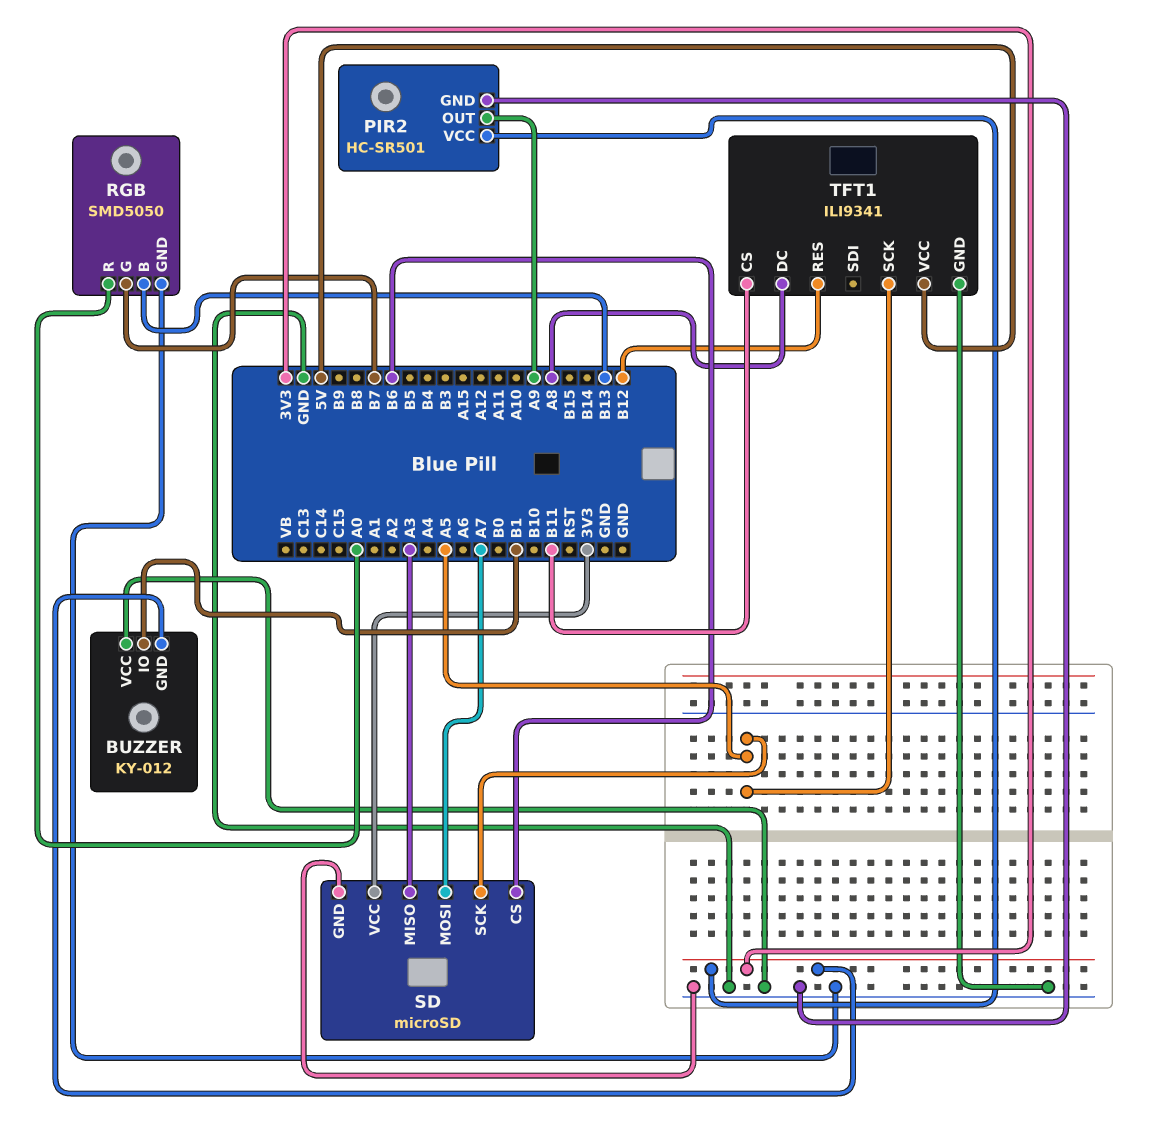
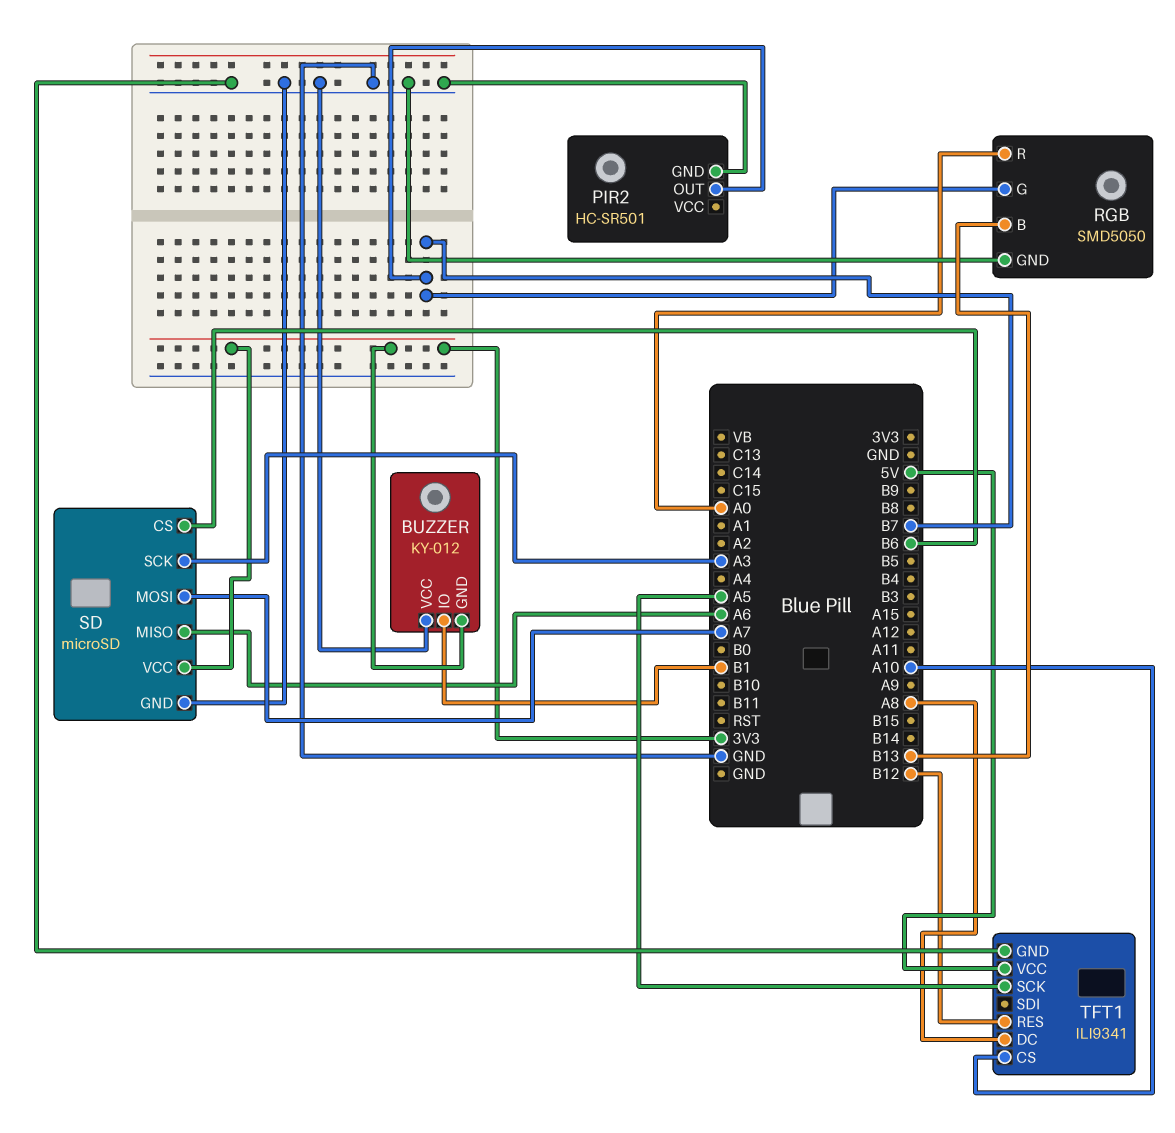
PIR2 pin OUT: A9 -> B7
PIR2 pin VCC: 3V3 -> none
SD pin MISO: A3 -> A6
SD pin SCK: A5 -> A3
TFT1 pin CS: B11 -> A10

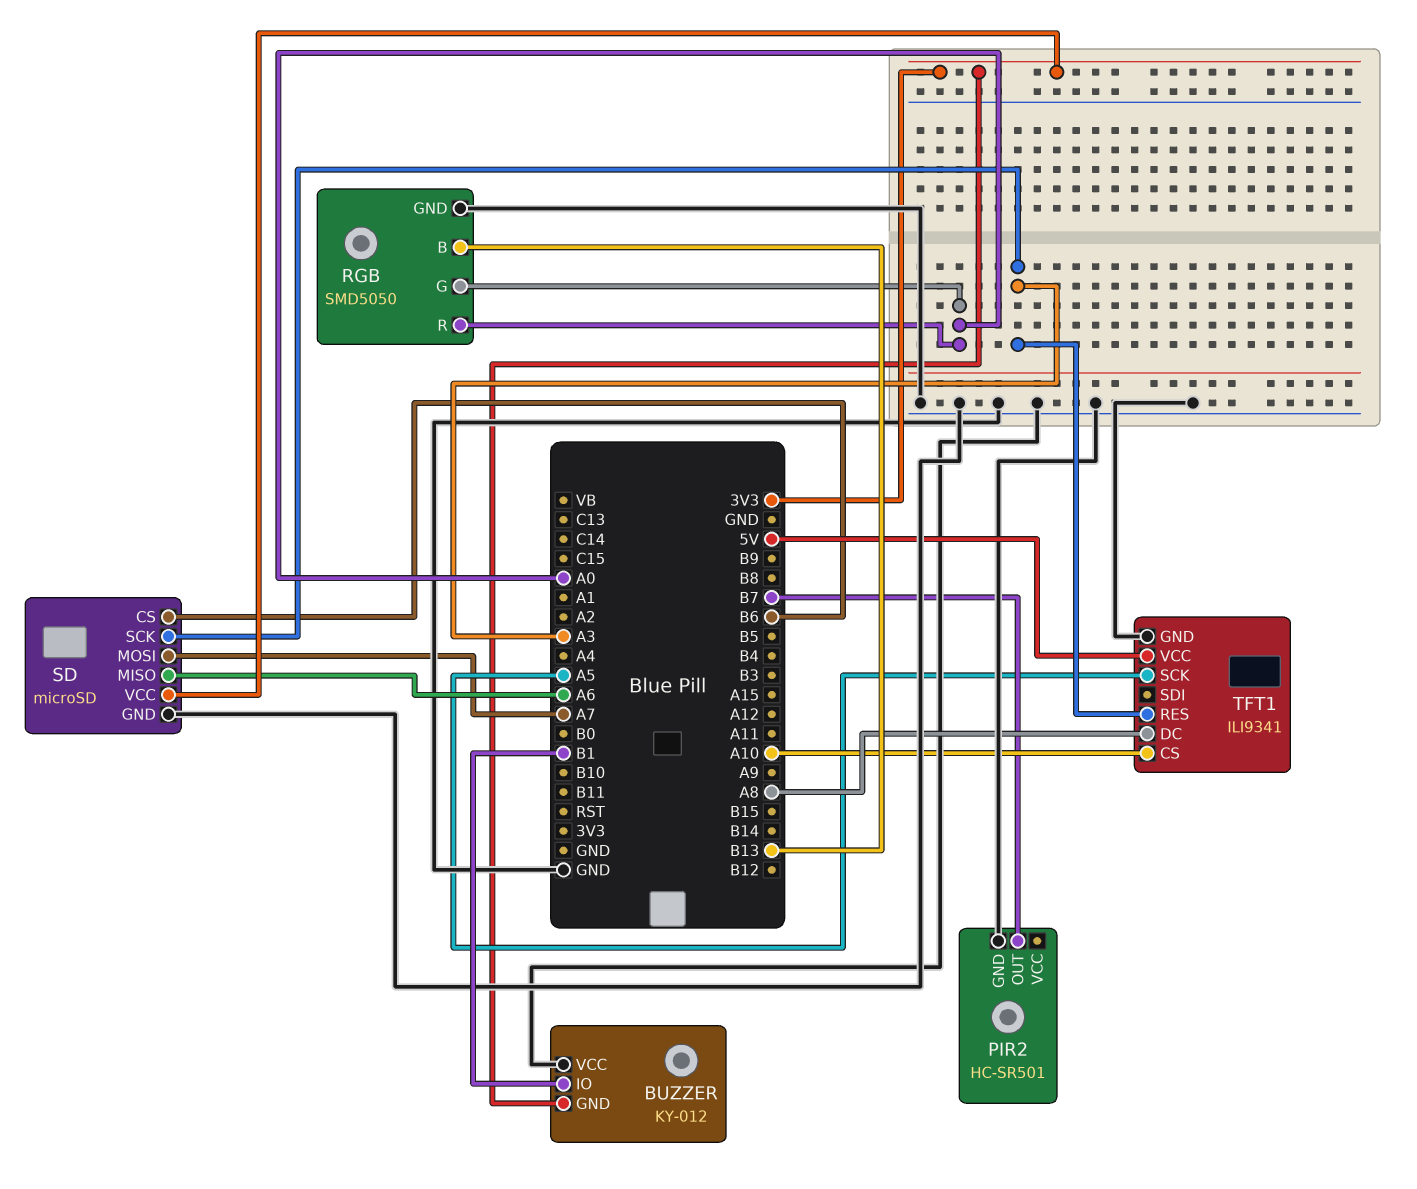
RGB pin G: B7 -> A0
TFT1 pin RES: B12 -> A3

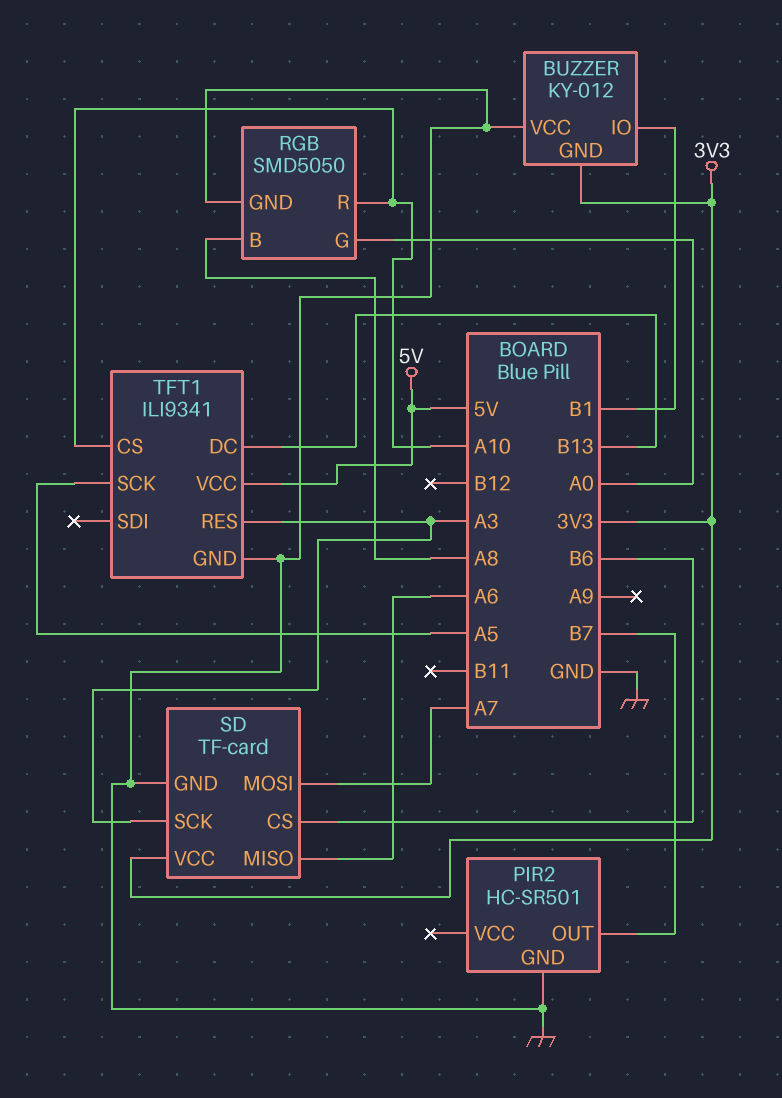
RGB pin B: B13 -> A8
RGB pin R: A0 -> A10
SD: microSD -> TF-card
TFT1 pin DC: A8 -> B13

